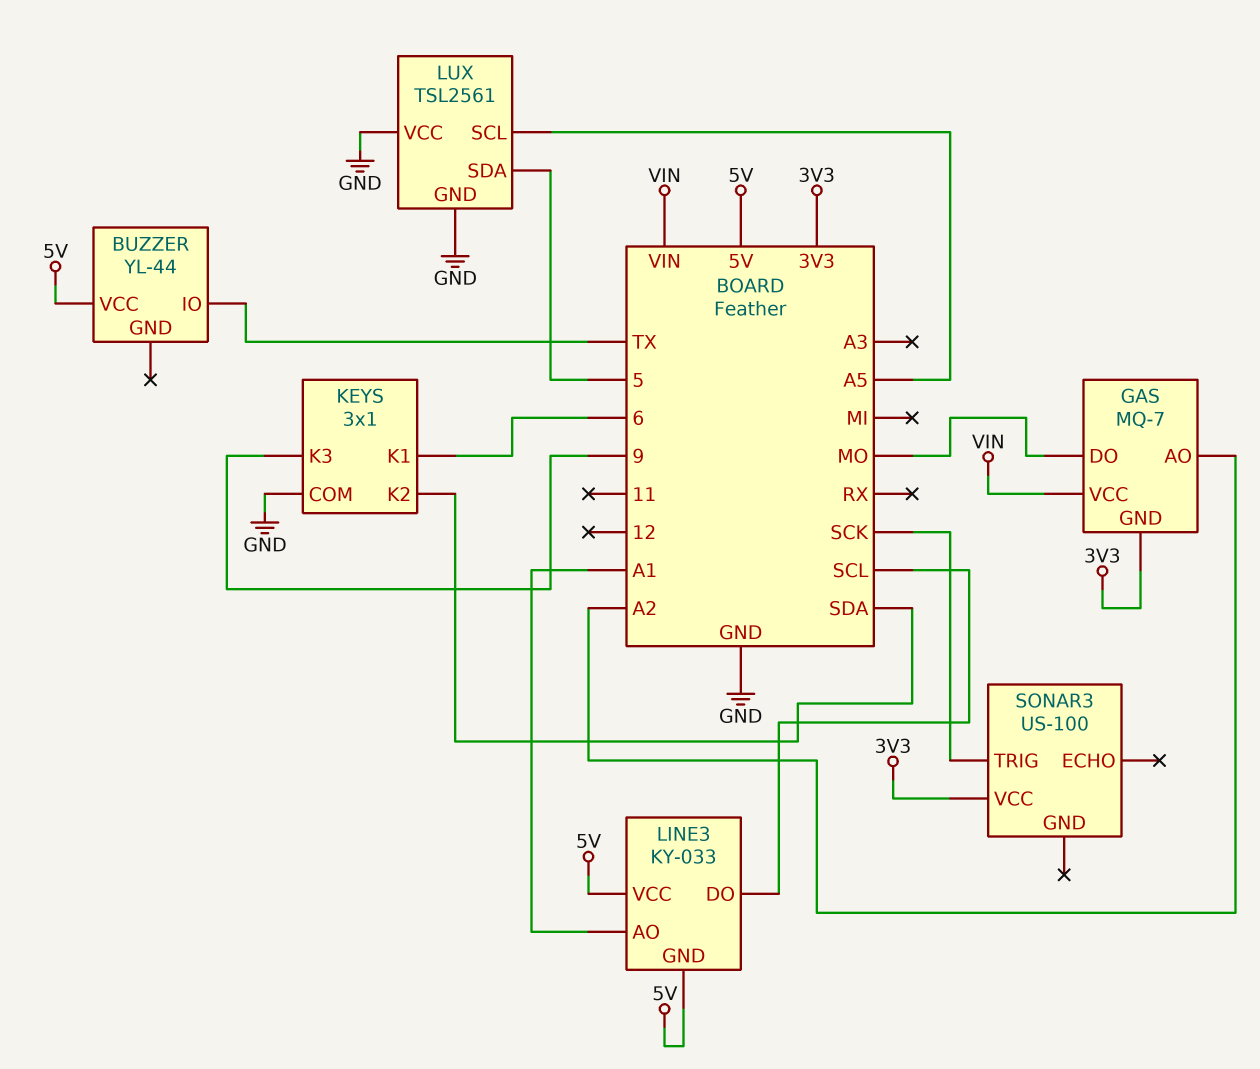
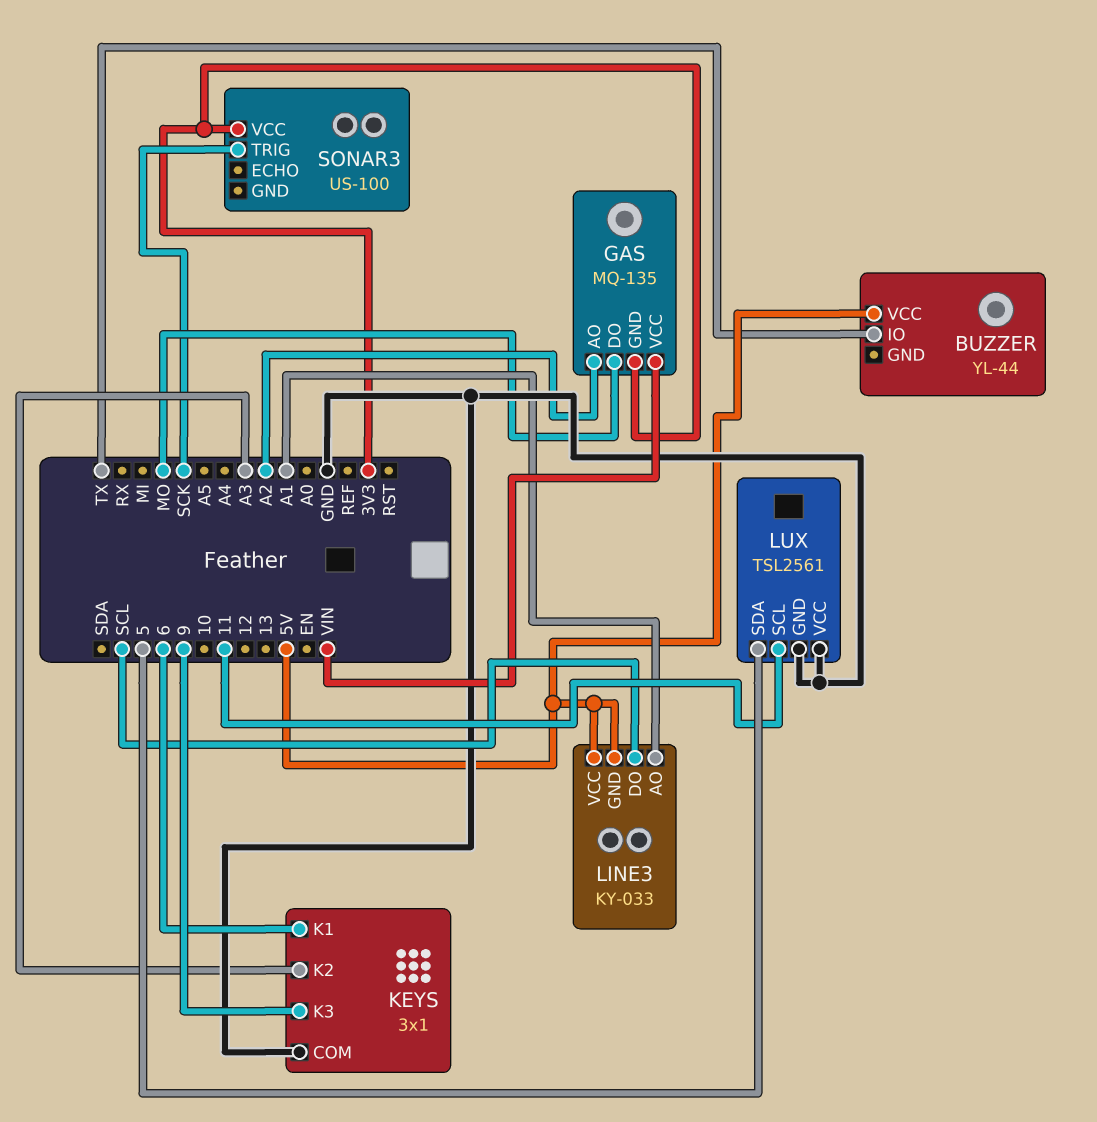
GAS: MQ-7 -> MQ-135
KEYS pin K2: SDA -> A3
LUX pin SCL: A5 -> 11

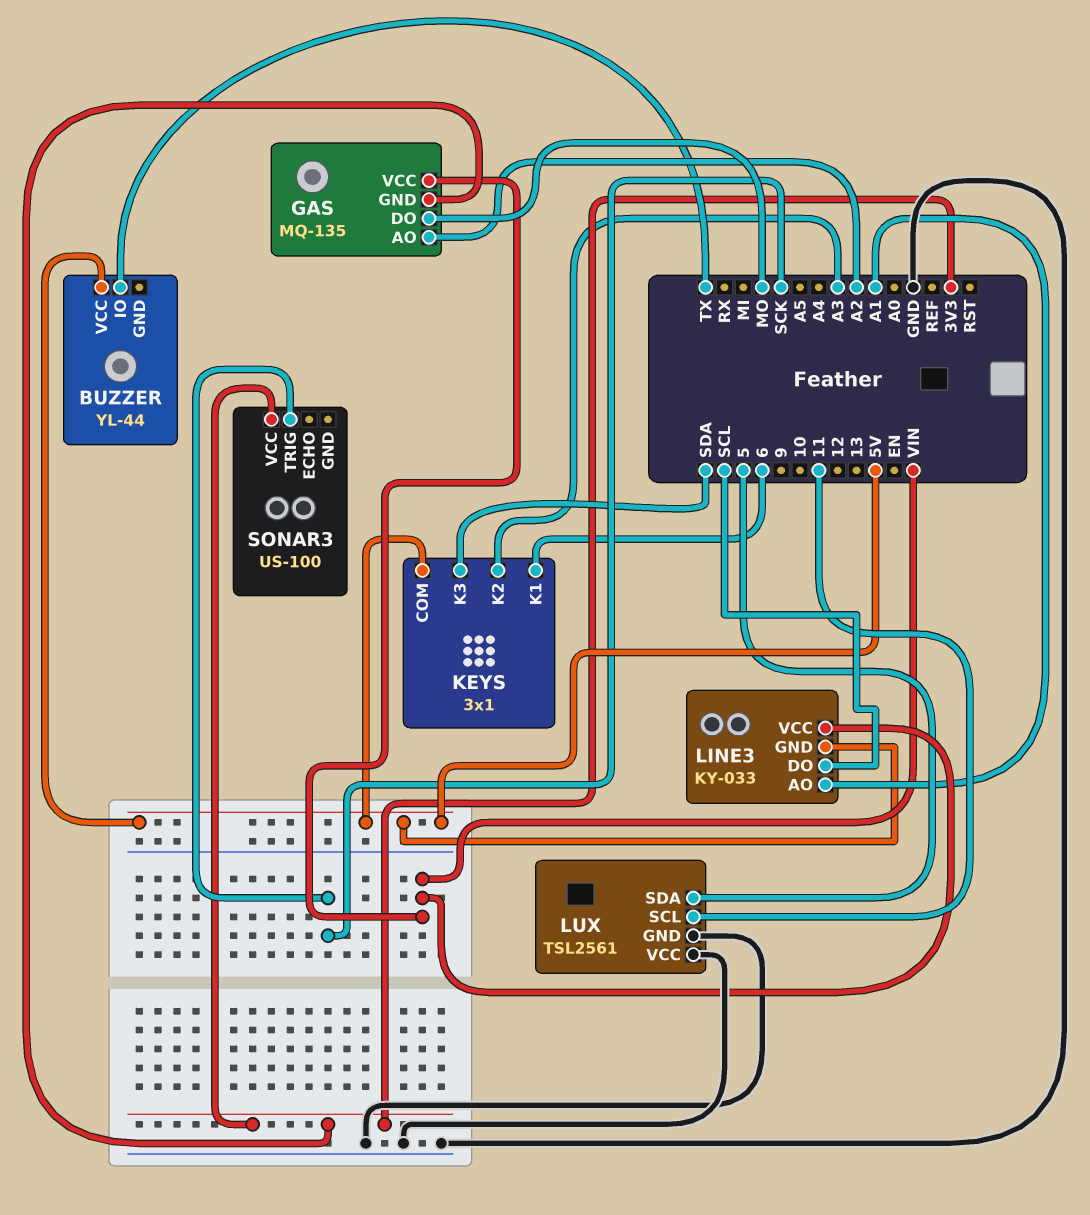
KEYS pin COM: GND -> 5V
KEYS pin K3: 9 -> SDA
LINE3 pin VCC: 5V -> VIN

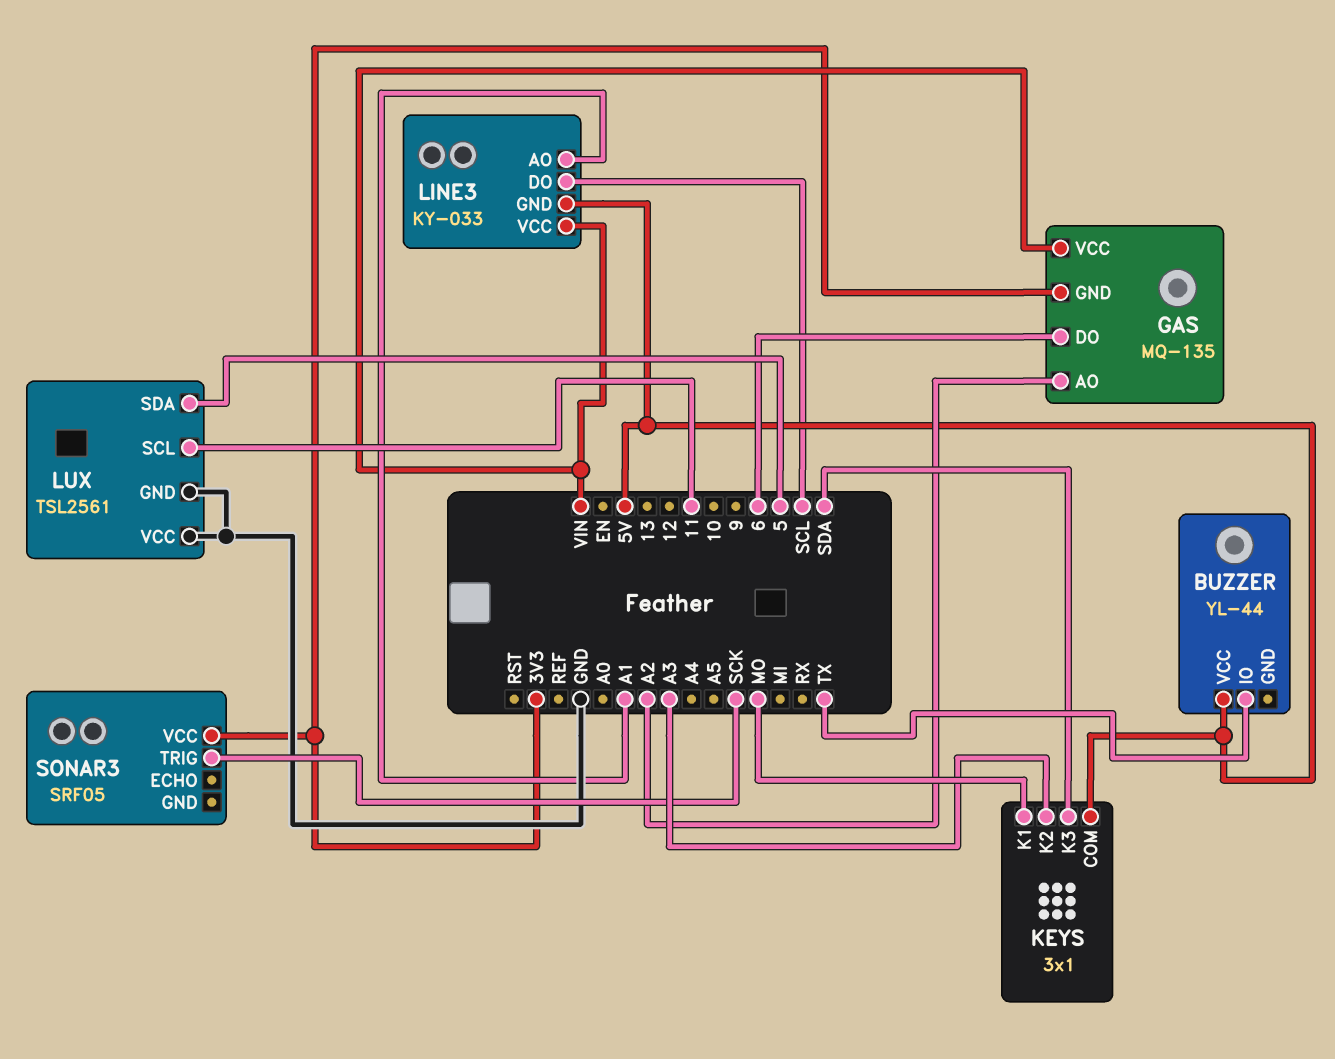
GAS pin DO: MO -> 6
KEYS pin K1: 6 -> MO
SONAR3: US-100 -> SRF05

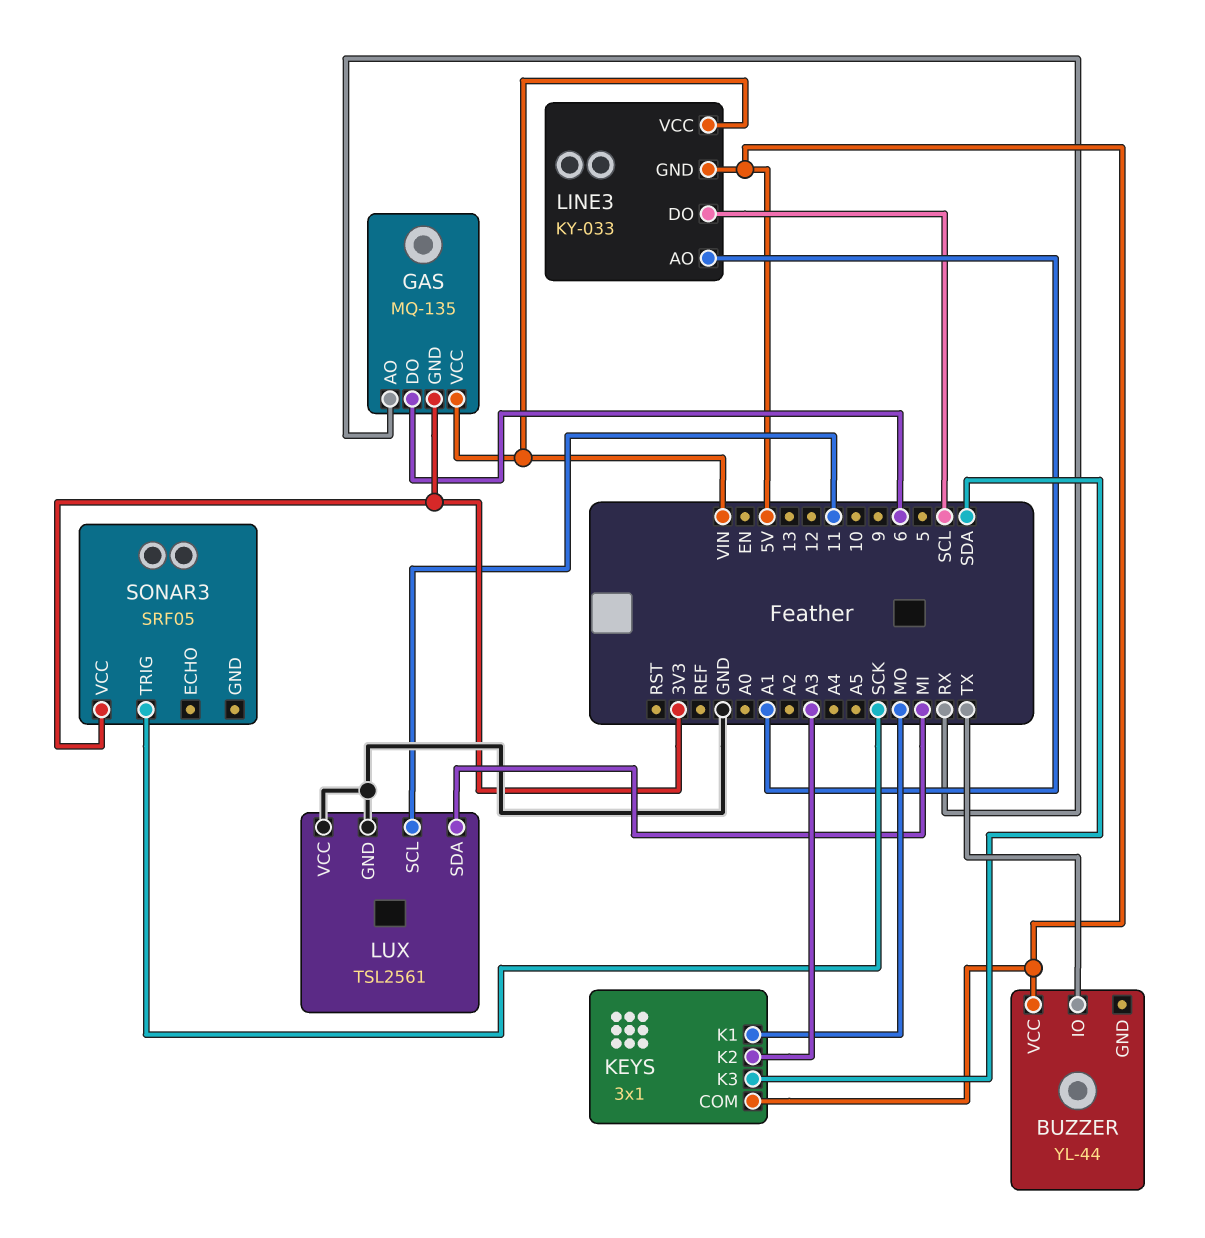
GAS pin AO: A2 -> RX
LUX pin SDA: 5 -> MI

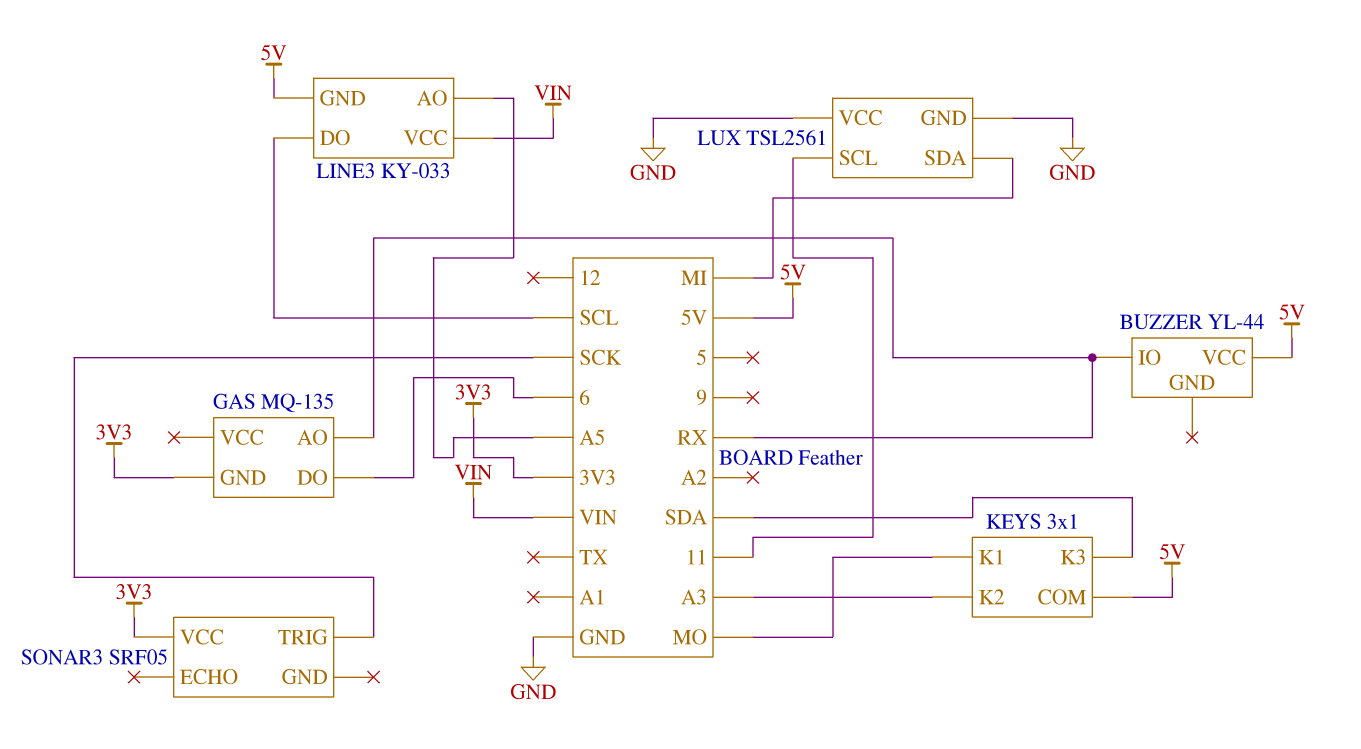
BUZZER pin IO: TX -> RX
GAS pin VCC: VIN -> none
LINE3 pin AO: A1 -> A5

